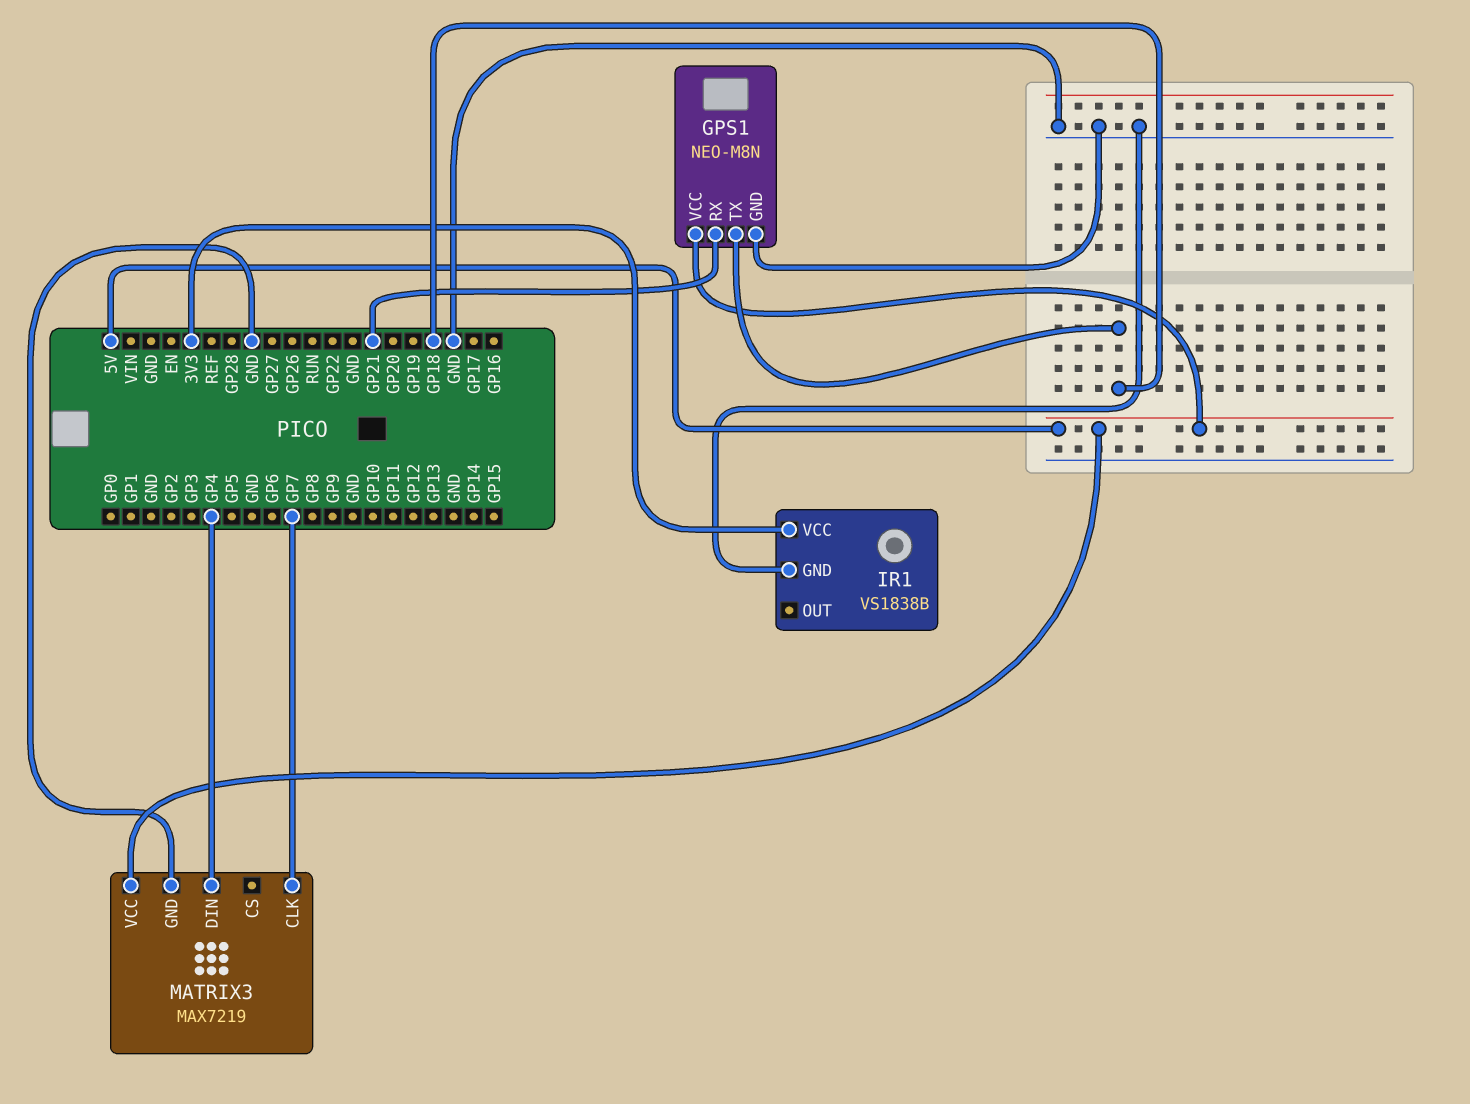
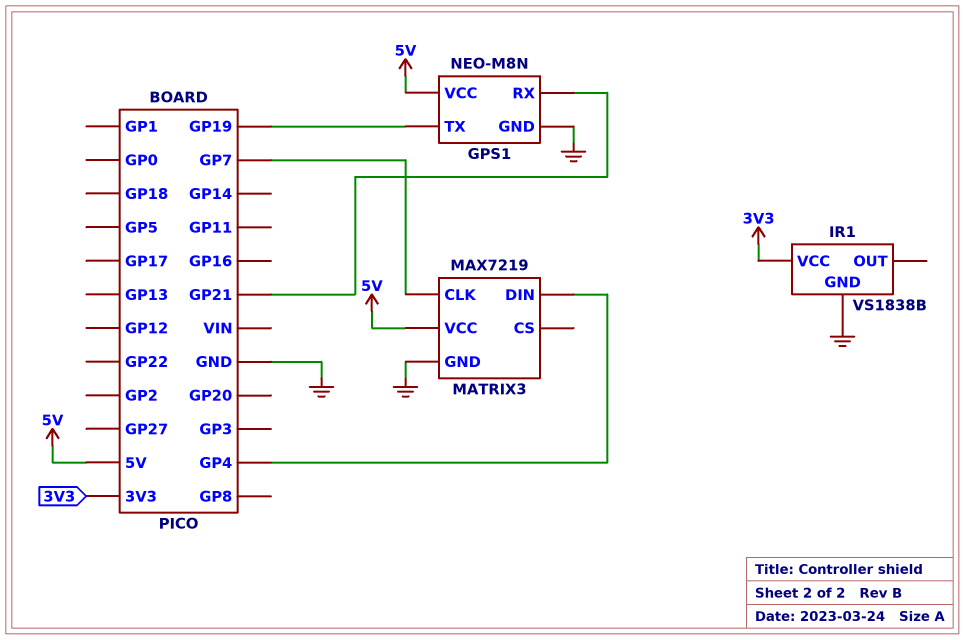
GPS1 pin TX: GP18 -> GP19

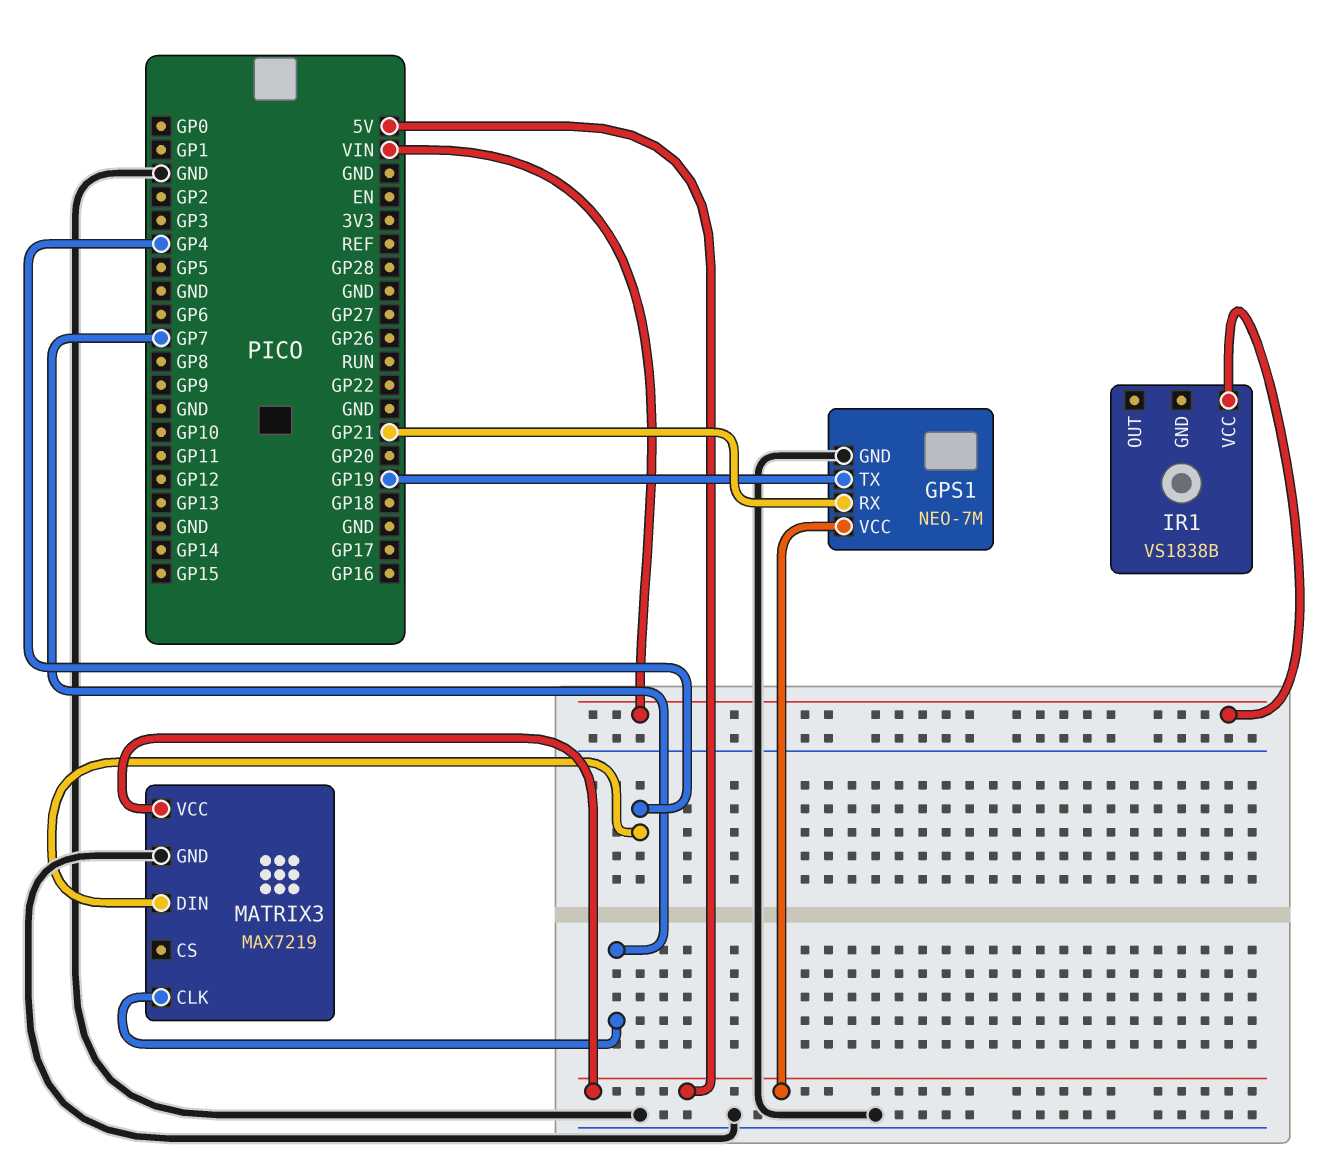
GPS1: NEO-M8N -> NEO-7M
IR1 pin GND: GND -> none
IR1 pin VCC: 3V3 -> VIN

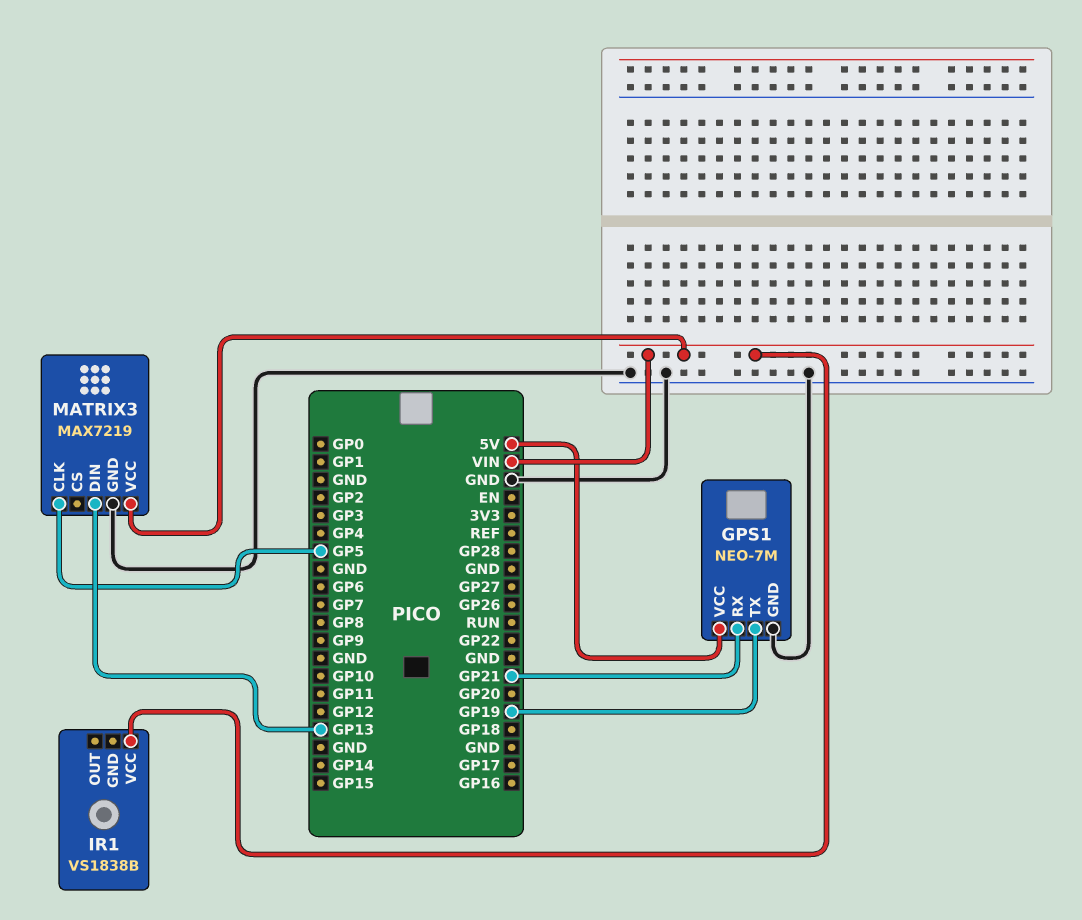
MATRIX3 pin CLK: GP7 -> GP5
MATRIX3 pin DIN: GP4 -> GP13
MATRIX3 pin VCC: 5V -> VIN

